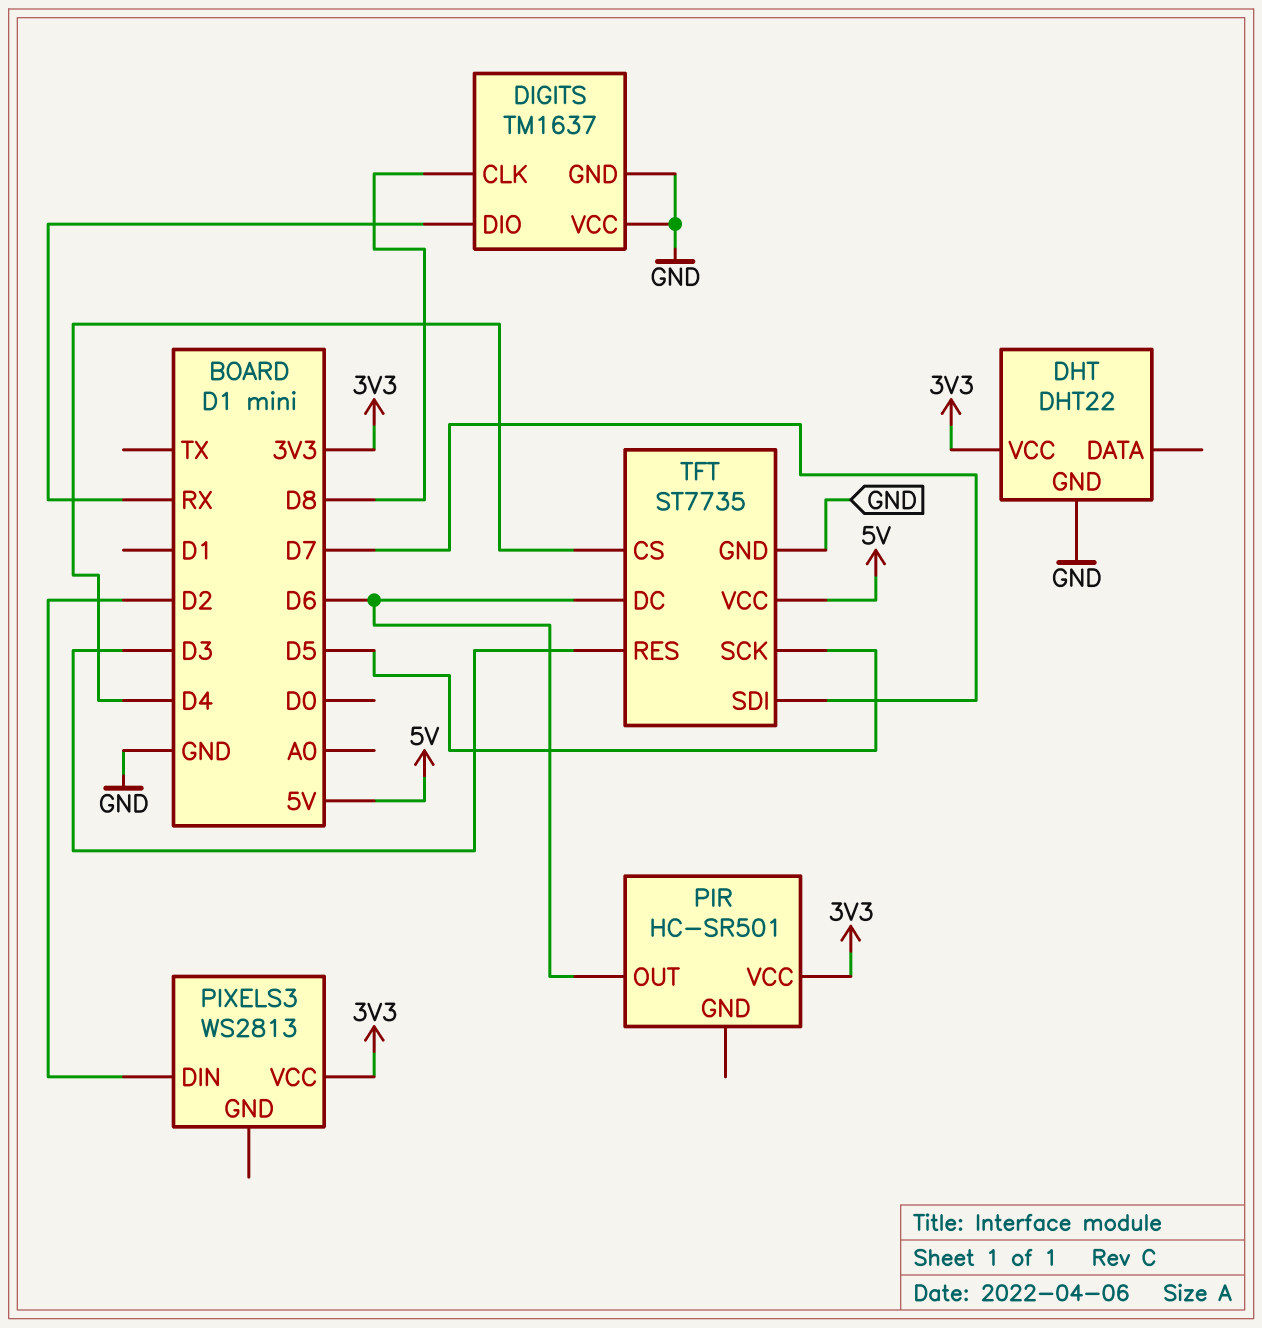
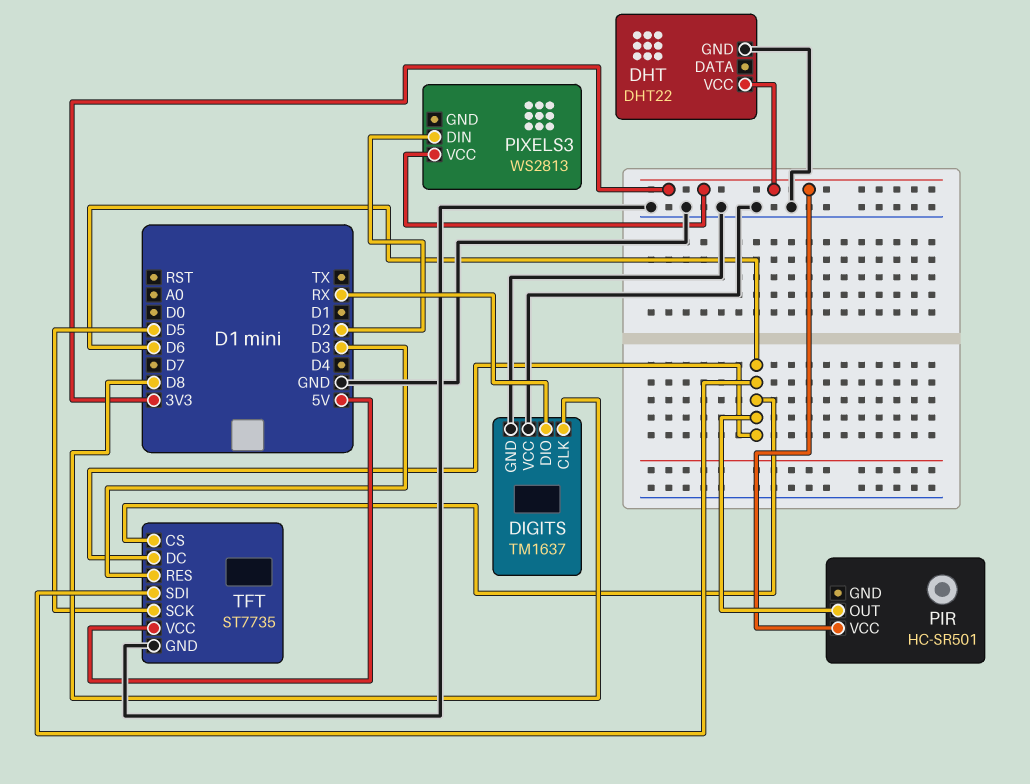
TFT pin CS: D4 -> D6
TFT pin SDI: D7 -> D6

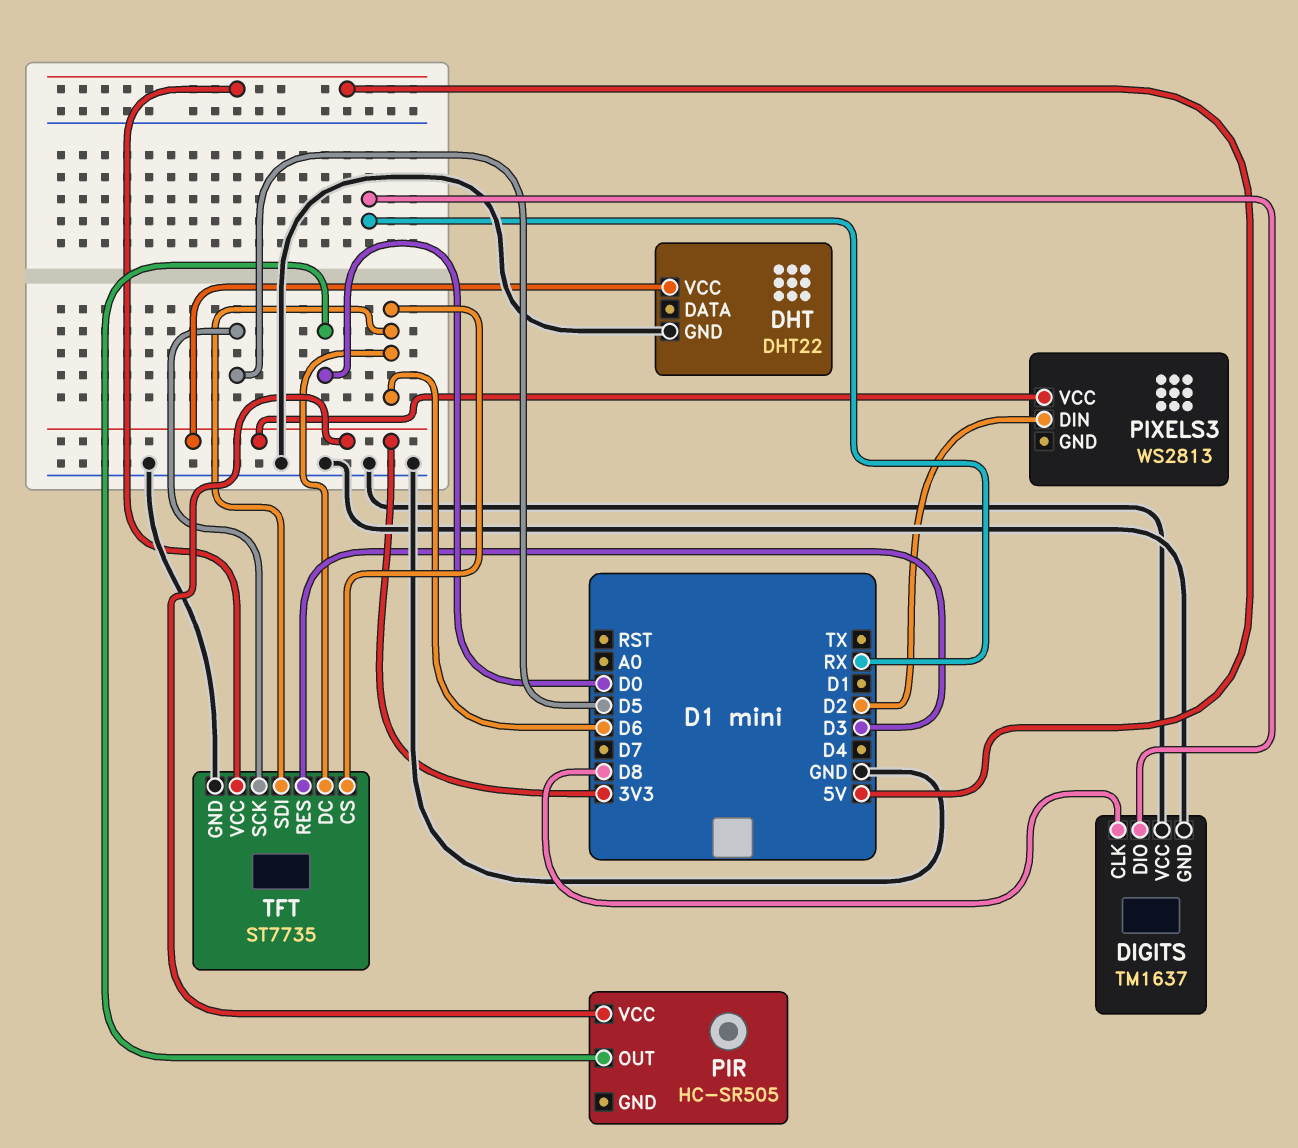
PIR: HC-SR501 -> HC-SR505
PIR pin OUT: D6 -> D0

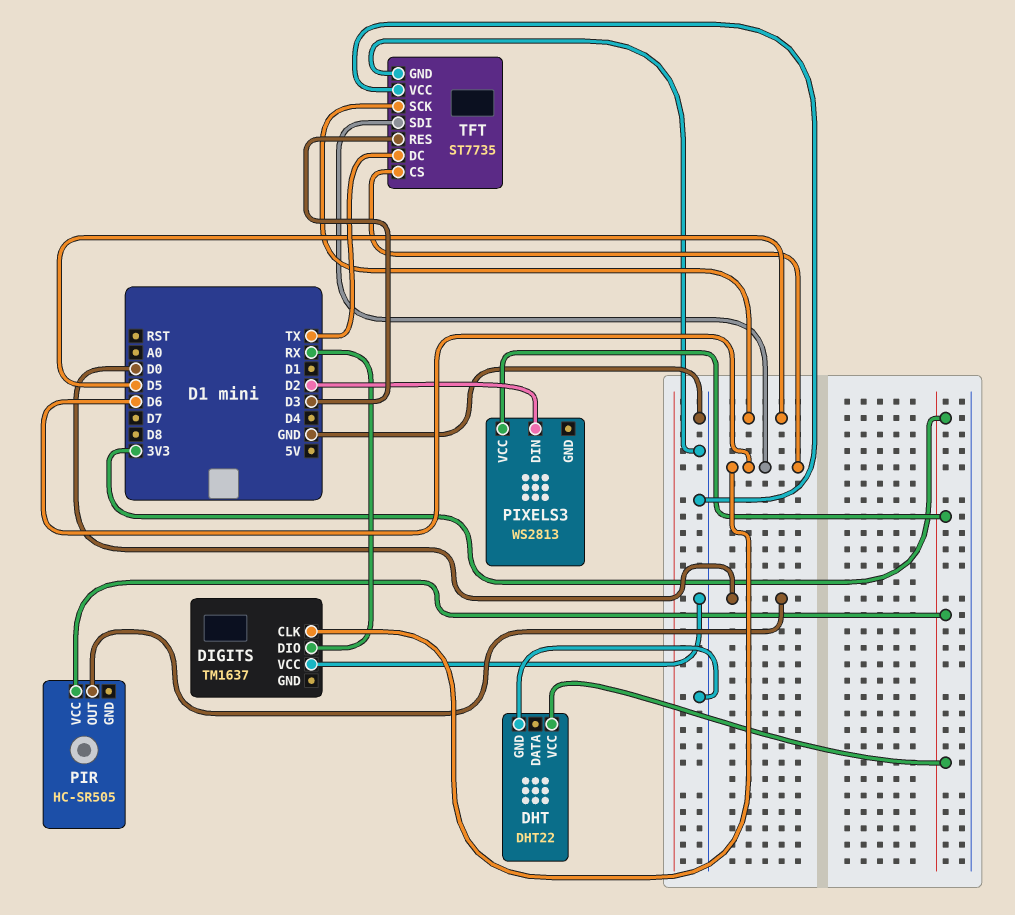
DIGITS pin CLK: D8 -> D6
DIGITS pin GND: GND -> none
TFT pin DC: D6 -> TX
TFT pin VCC: 5V -> GND

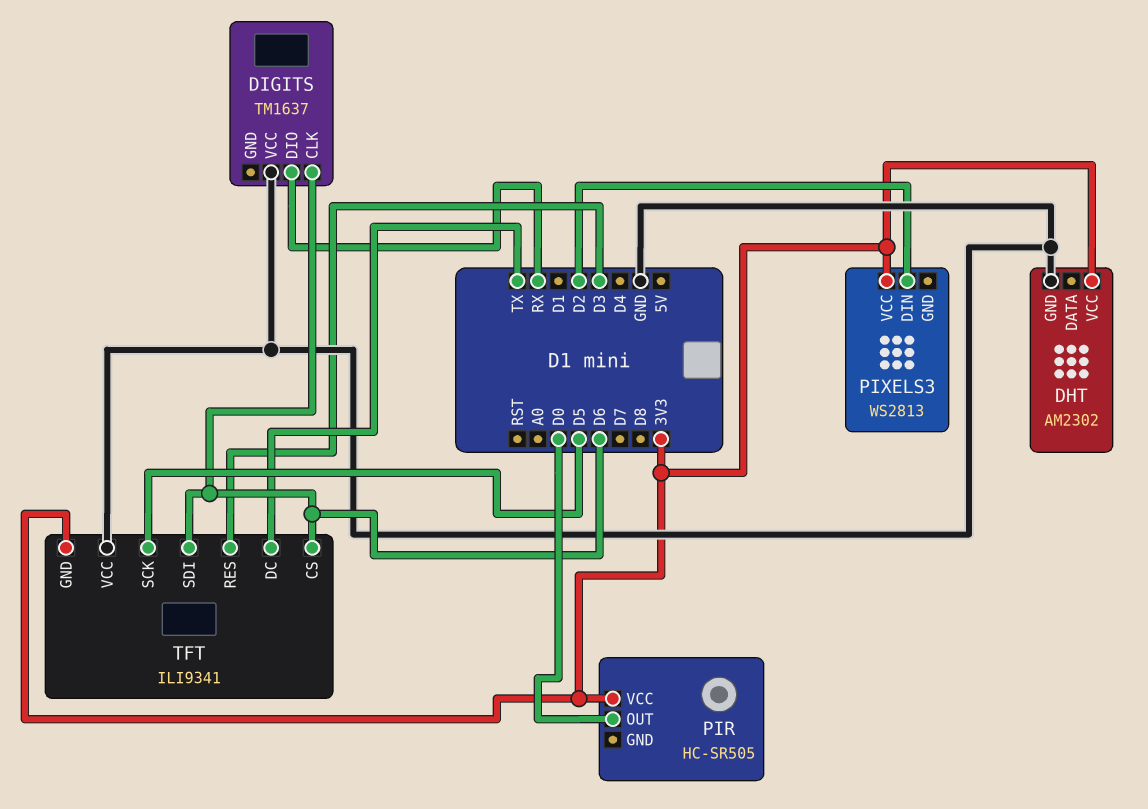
DHT: DHT22 -> AM2302
TFT: ST7735 -> ILI9341
TFT pin GND: GND -> 3V3

